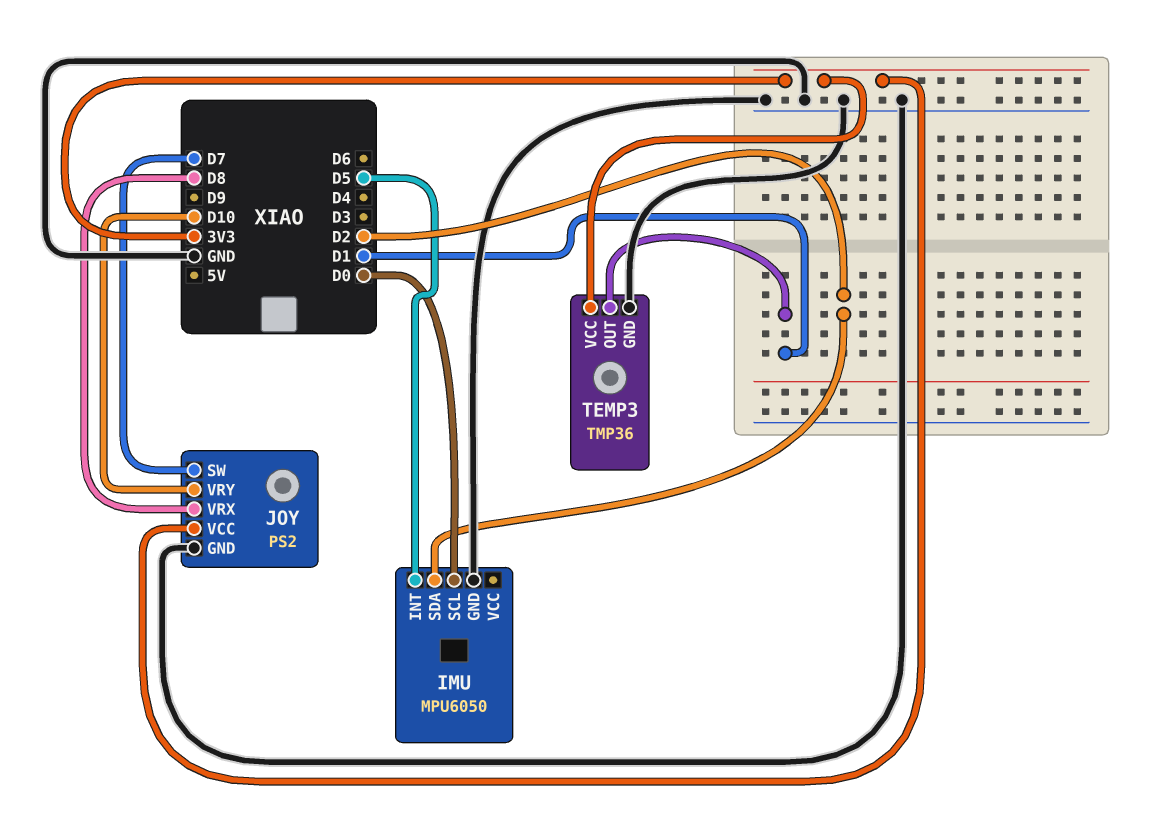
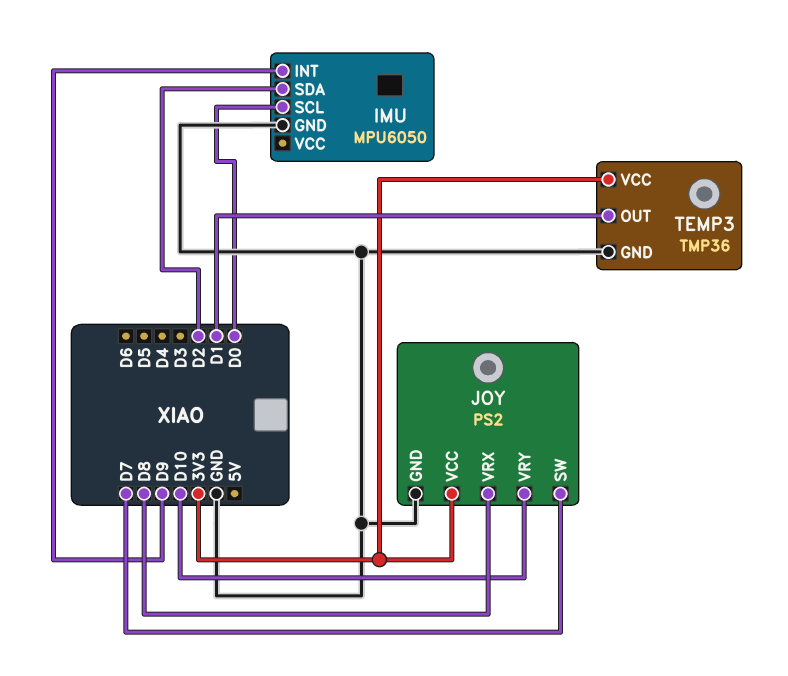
IMU pin INT: D5 -> D9

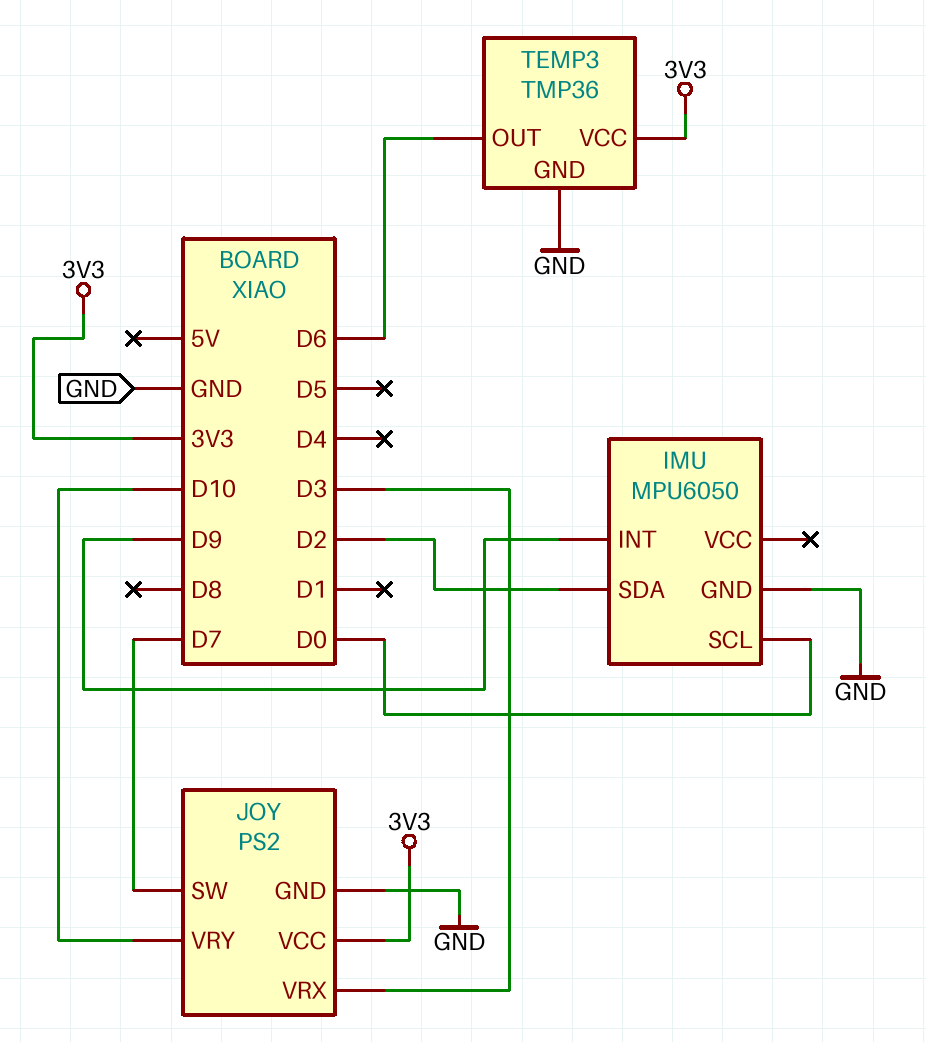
JOY pin VRX: D8 -> D3
TEMP3 pin OUT: D1 -> D6

